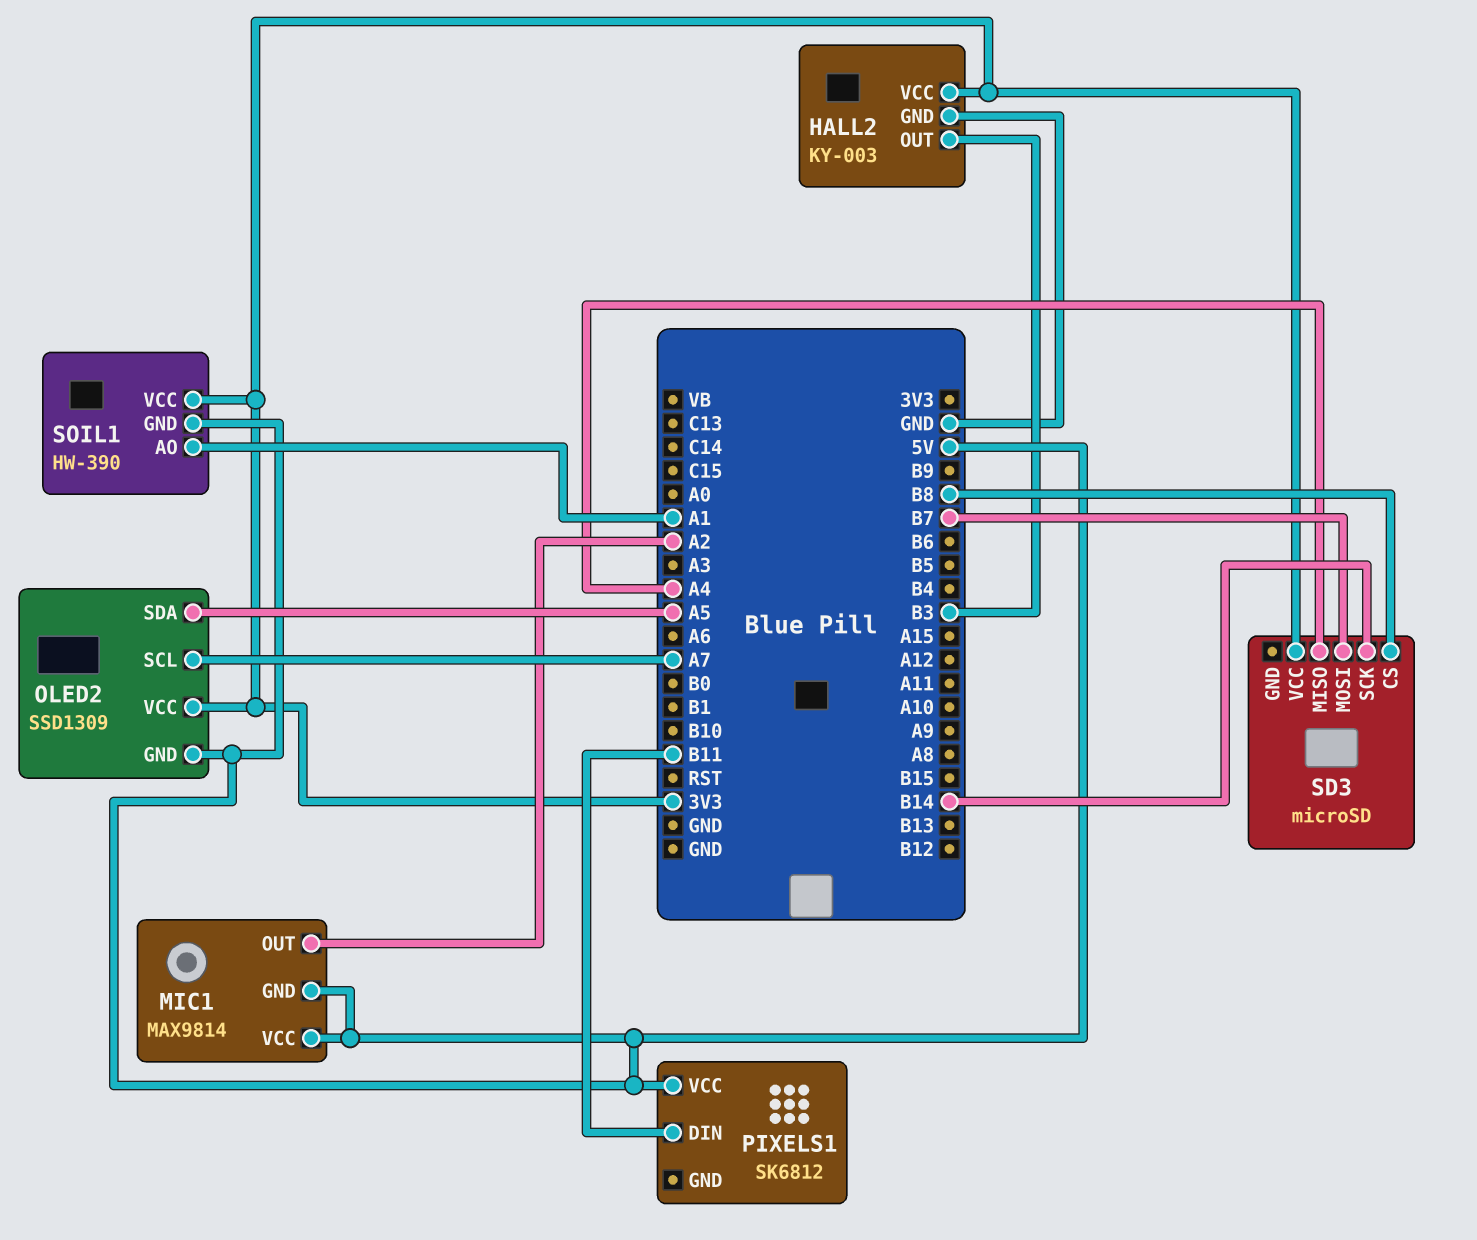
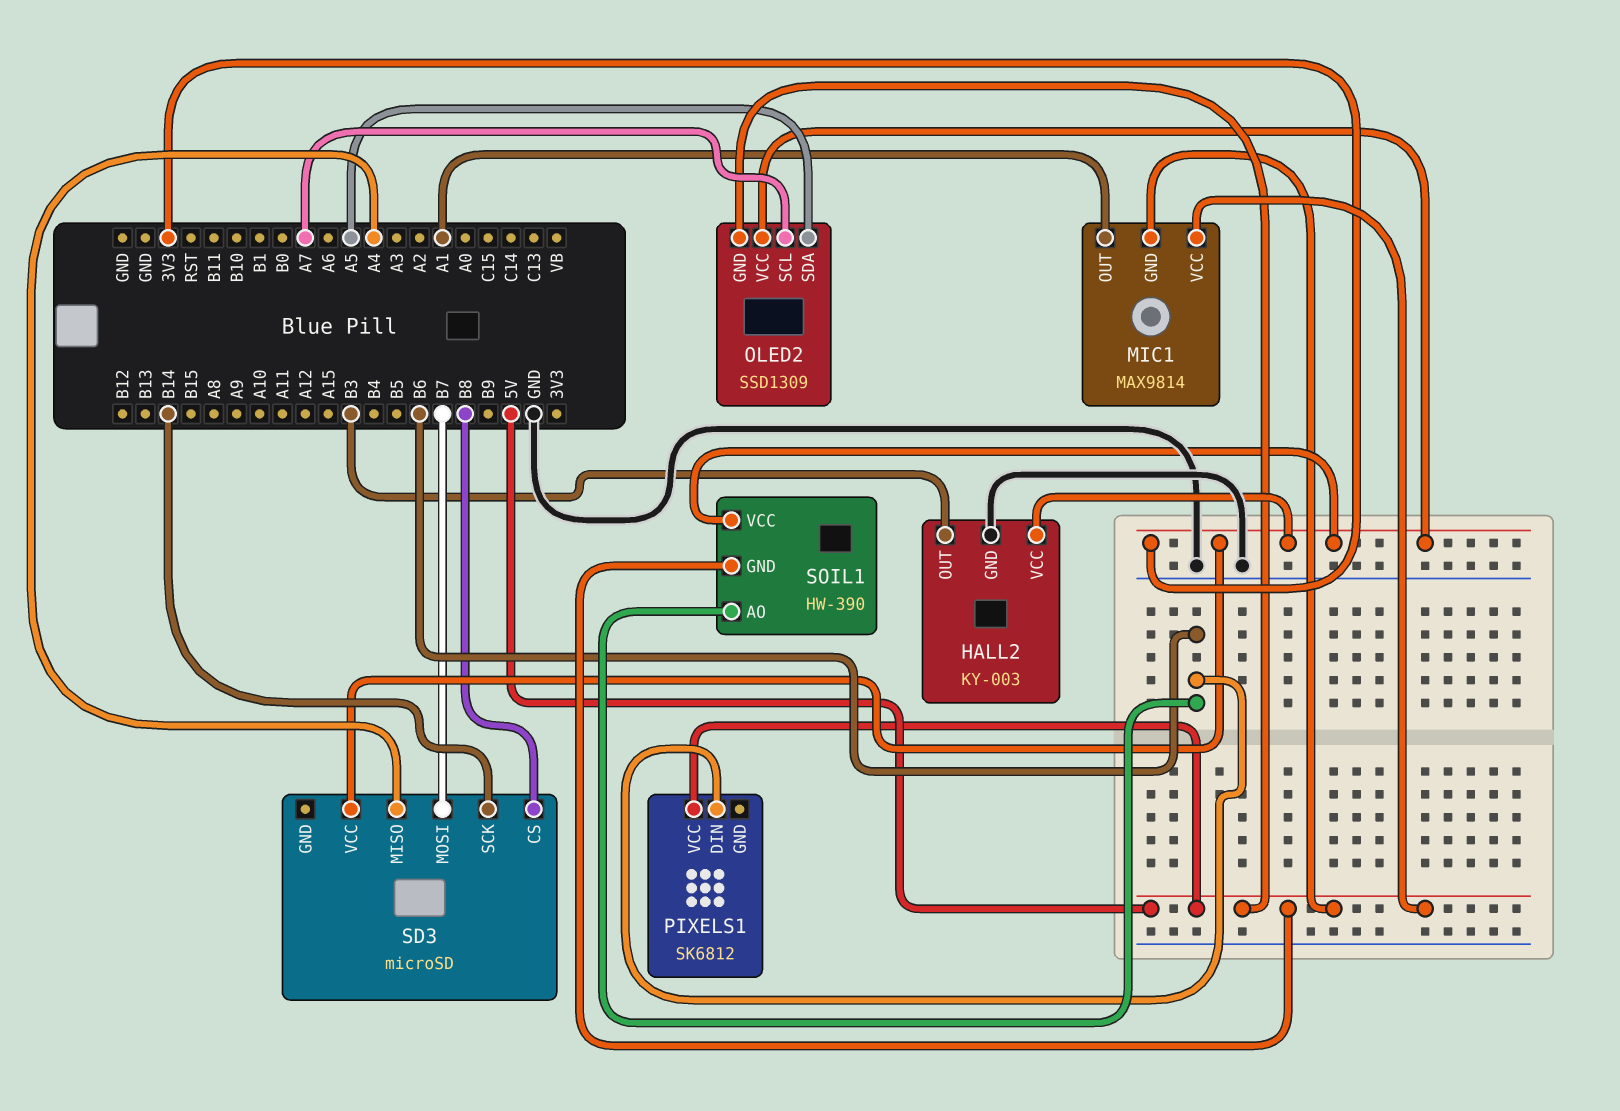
MIC1 pin OUT: A2 -> A1
PIXELS1 pin DIN: B11 -> B6
SOIL1 pin AO: A1 -> B6

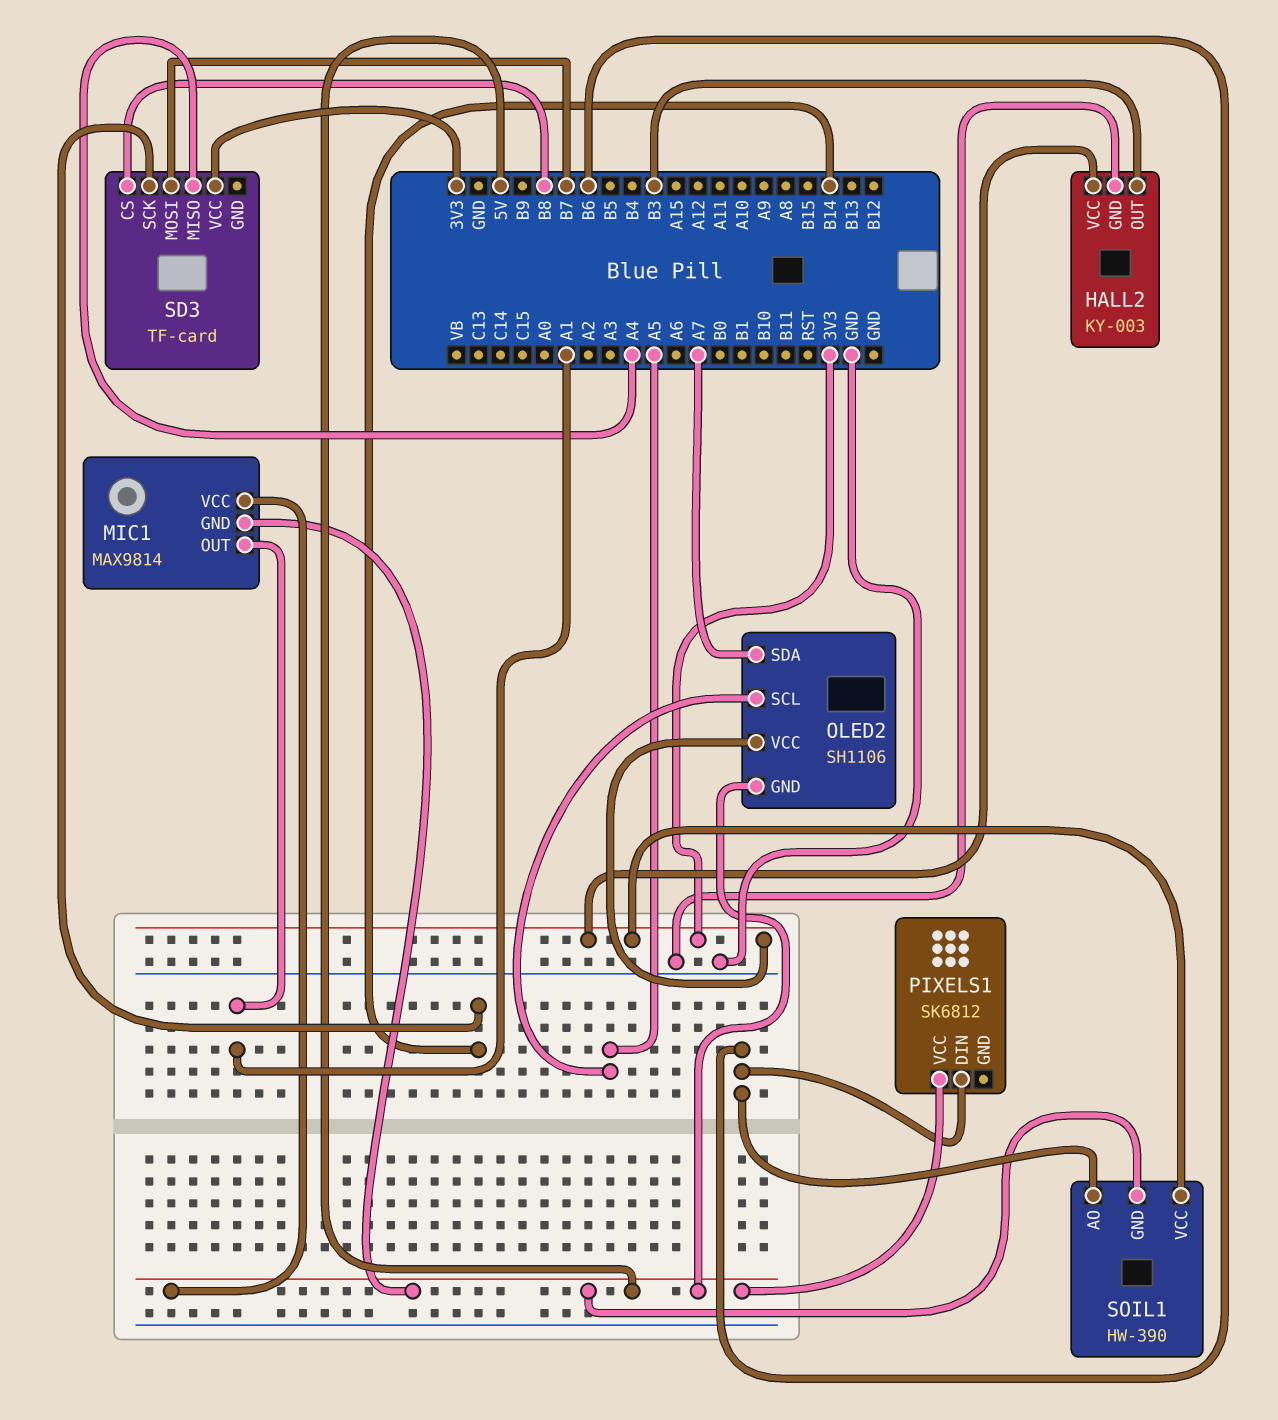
OLED2: SSD1309 -> SH1106
OLED2 pin SCL: A7 -> A5
OLED2 pin SDA: A5 -> A7
SD3: microSD -> TF-card

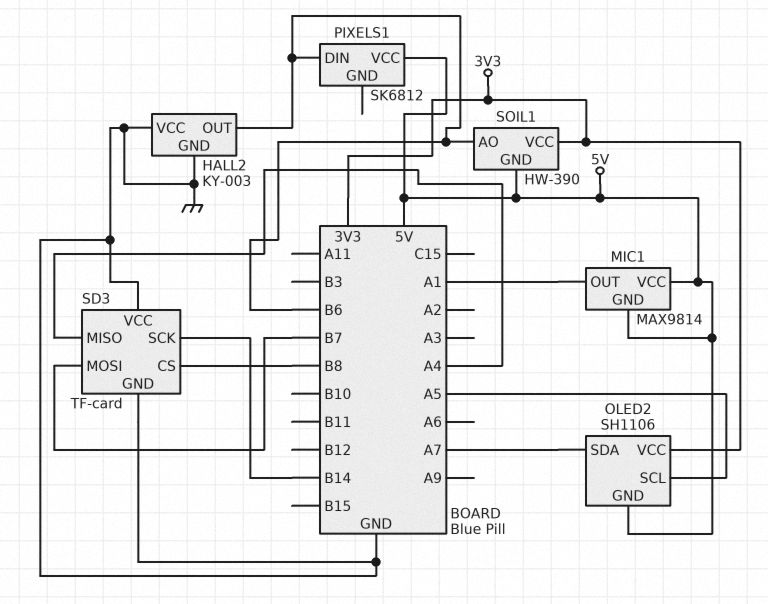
HALL2 pin OUT: B3 -> B6
HALL2 pin VCC: 3V3 -> GND
SD3 pin GND: none -> GND
SD3 pin VCC: 3V3 -> GND

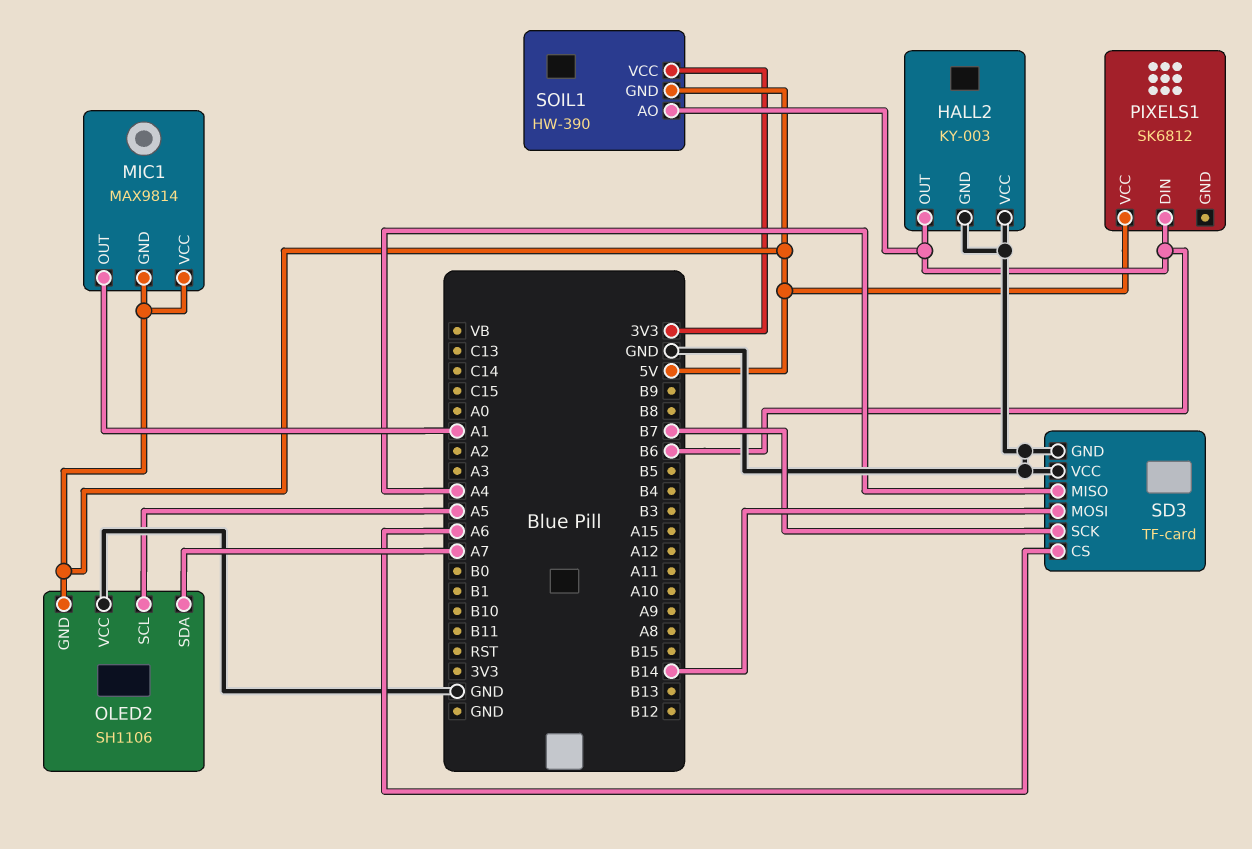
OLED2 pin VCC: 3V3 -> GND
SD3 pin CS: B8 -> A6
SD3 pin MOSI: B7 -> B14
SD3 pin SCK: B14 -> B7

